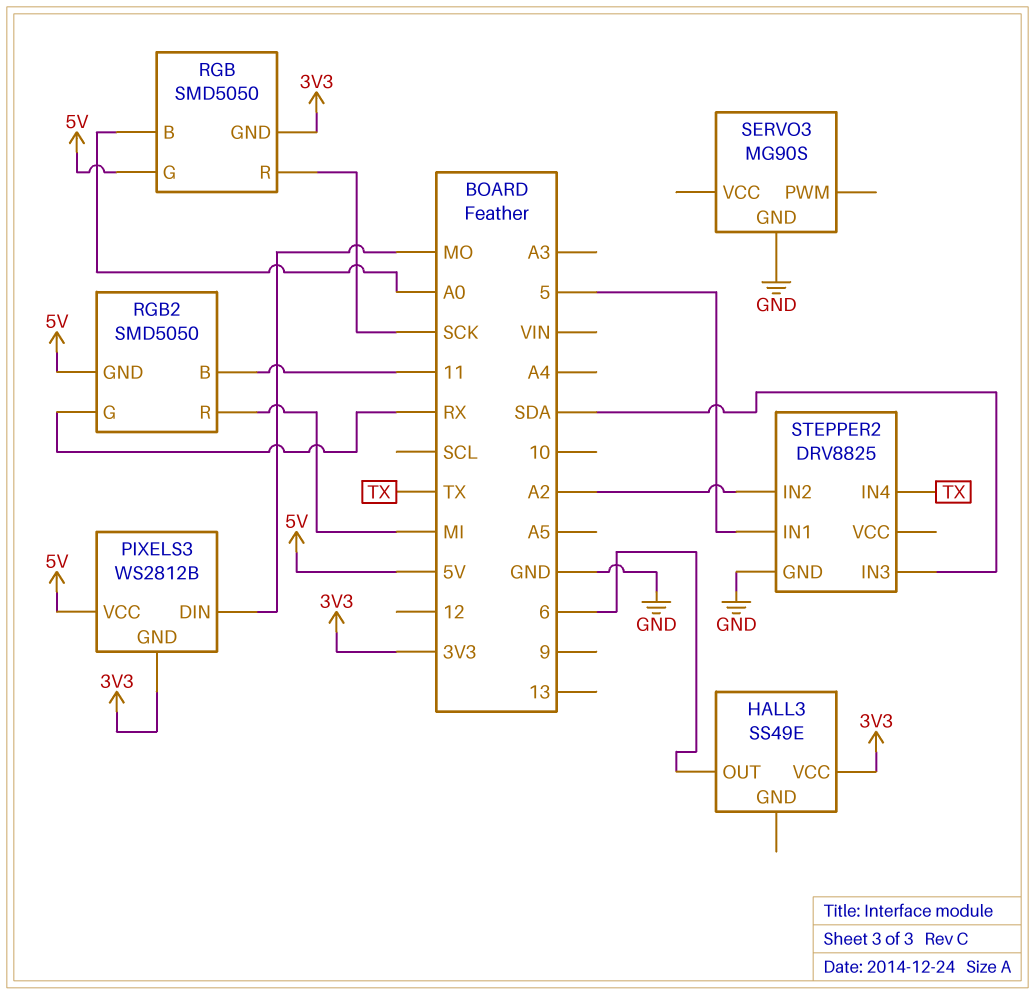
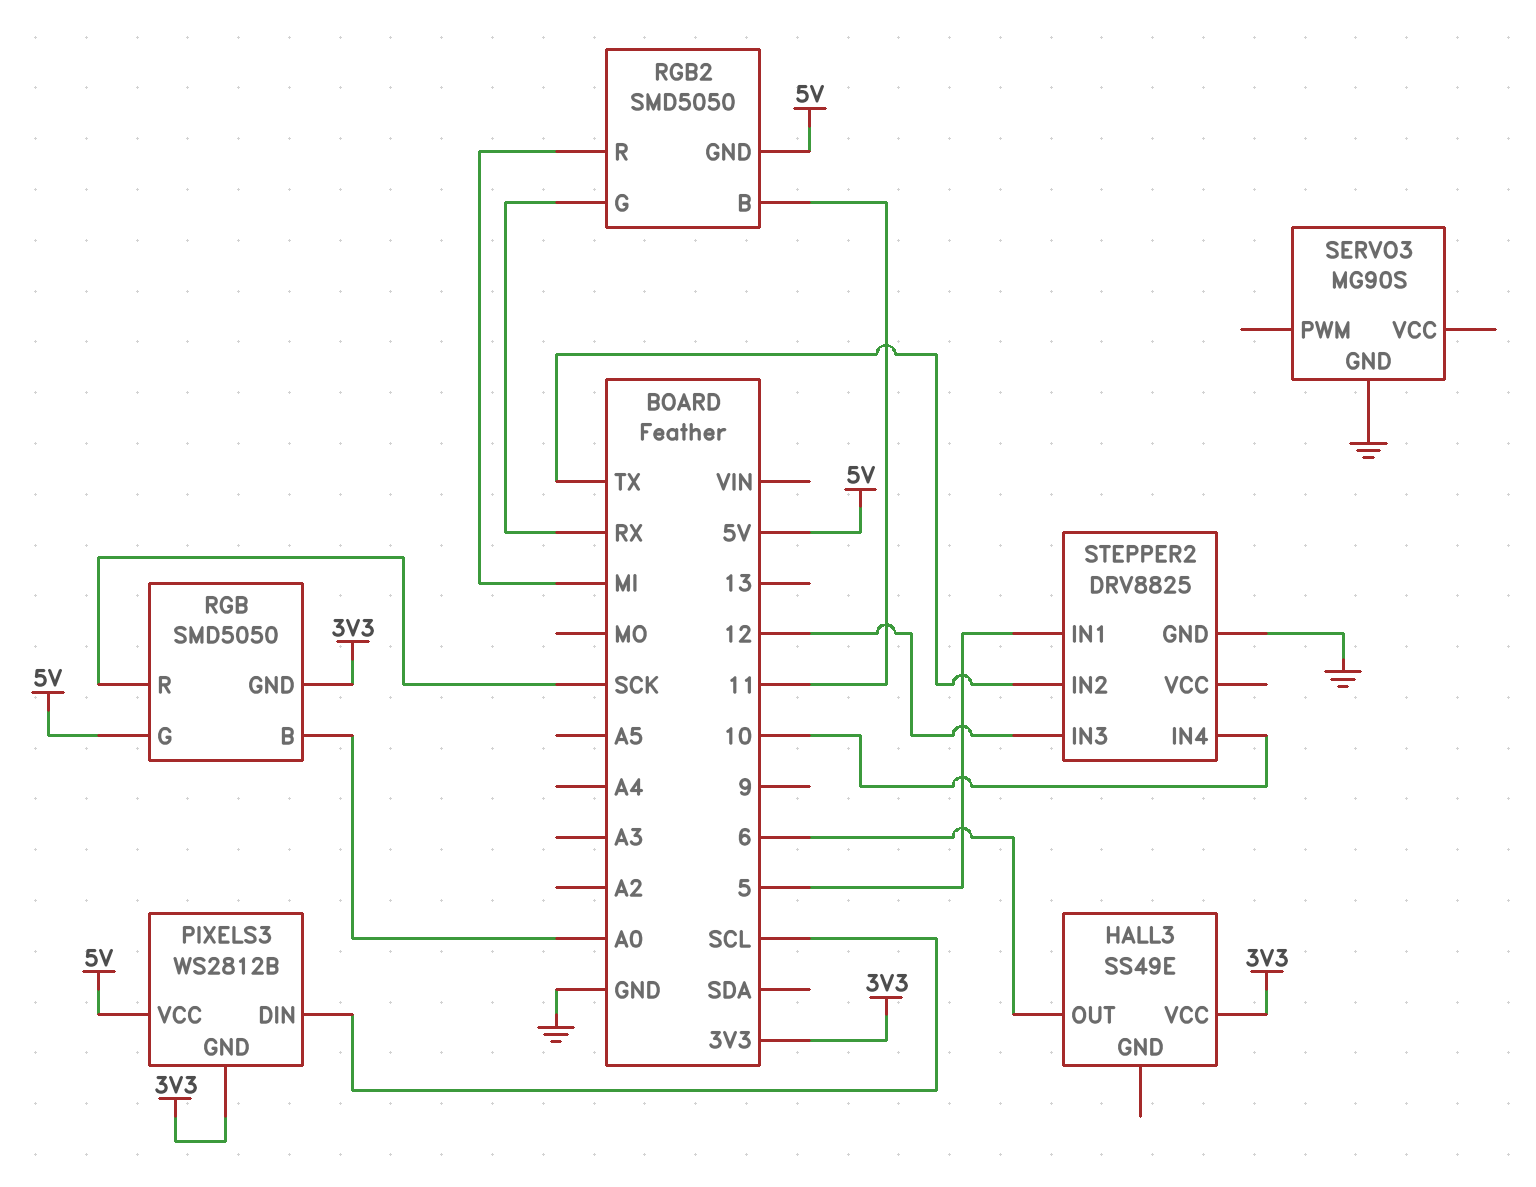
PIXELS3 pin DIN: MO -> SCL
STEPPER2 pin IN2: A2 -> TX
STEPPER2 pin IN3: SDA -> 12
STEPPER2 pin IN4: TX -> 10

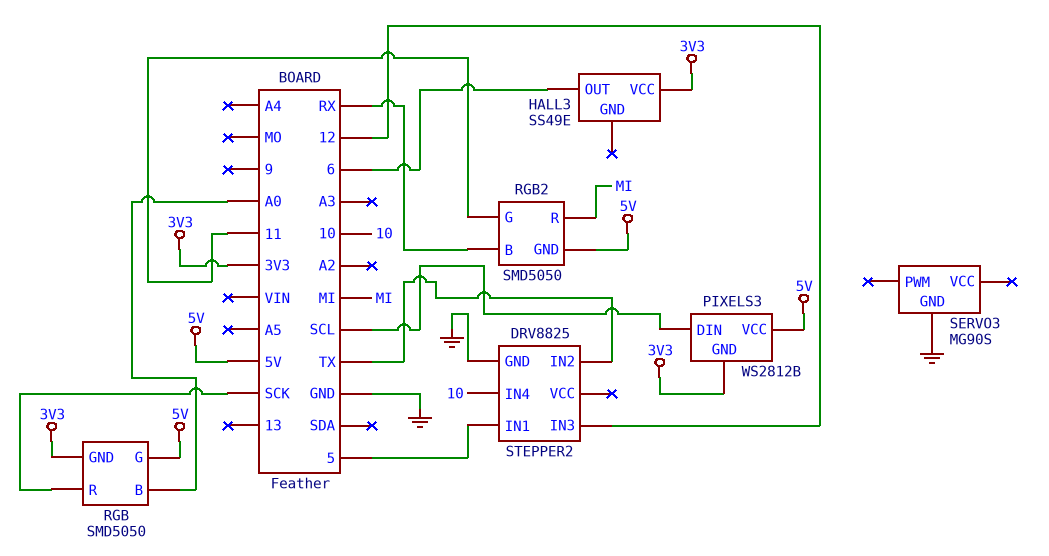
RGB2 pin B: 11 -> RX
RGB2 pin G: RX -> 11

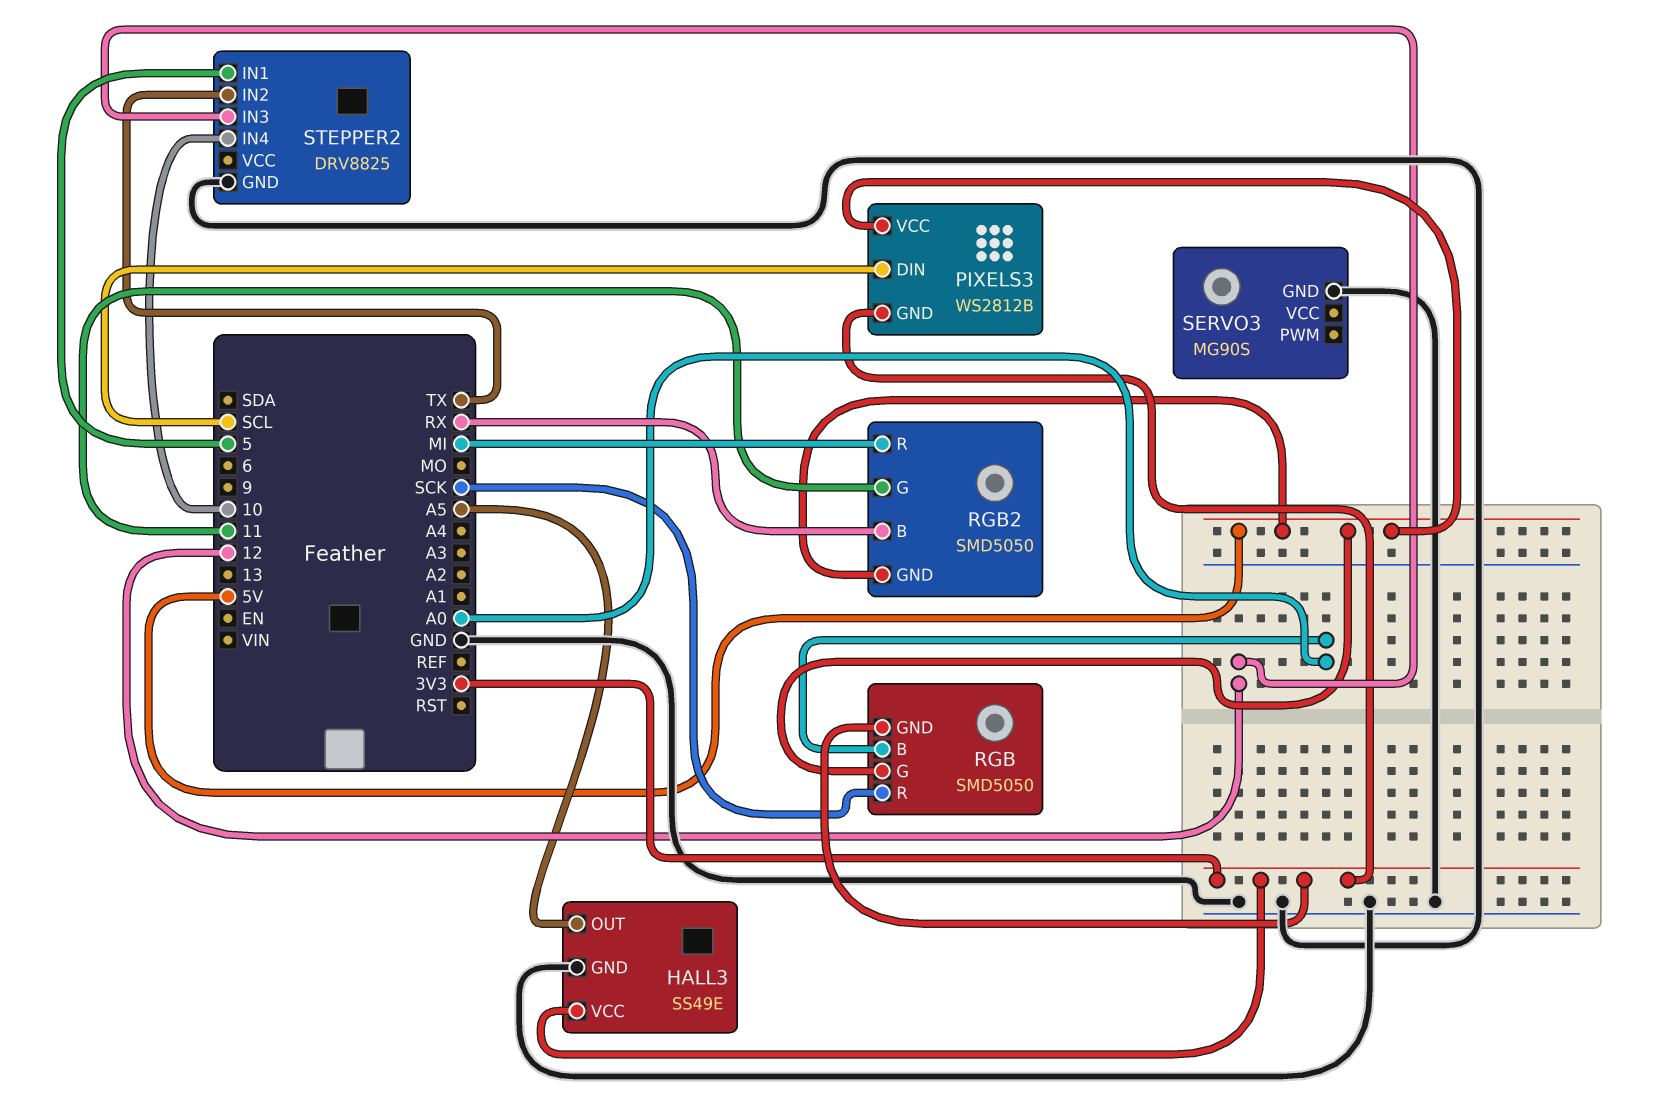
HALL3 pin GND: none -> GND
HALL3 pin OUT: 6 -> A5

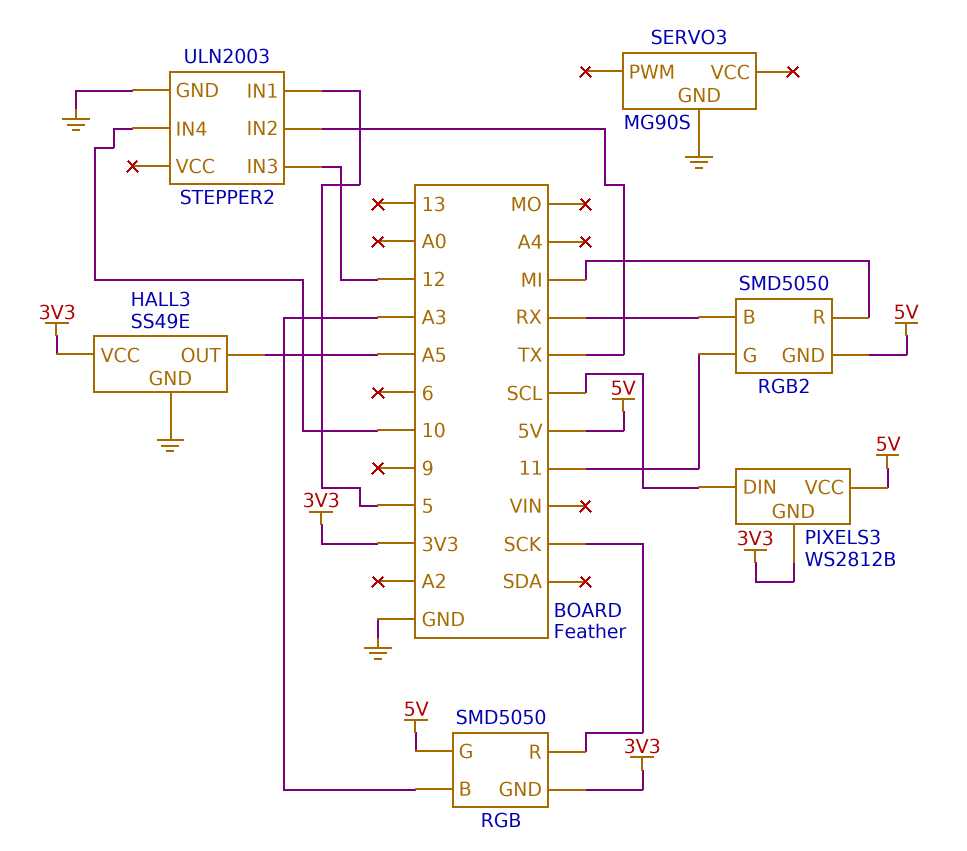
RGB pin B: A0 -> A3
STEPPER2: DRV8825 -> ULN2003

